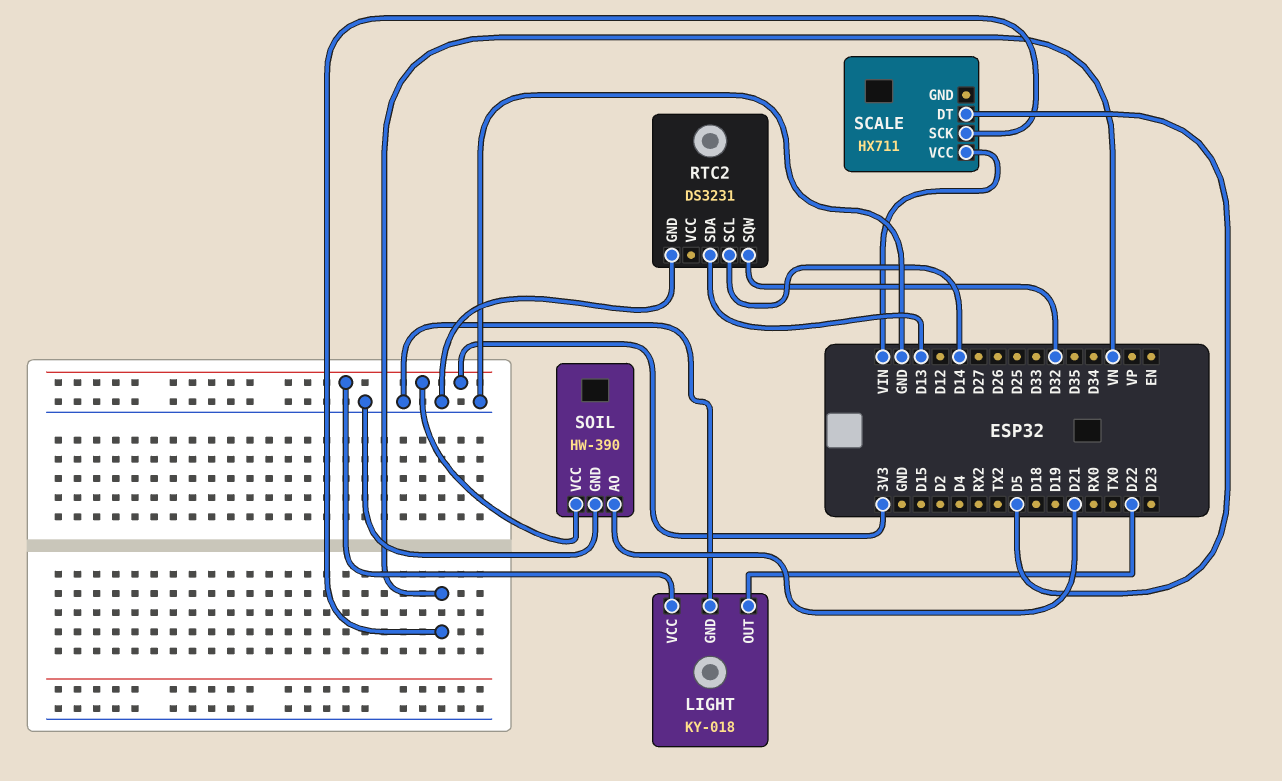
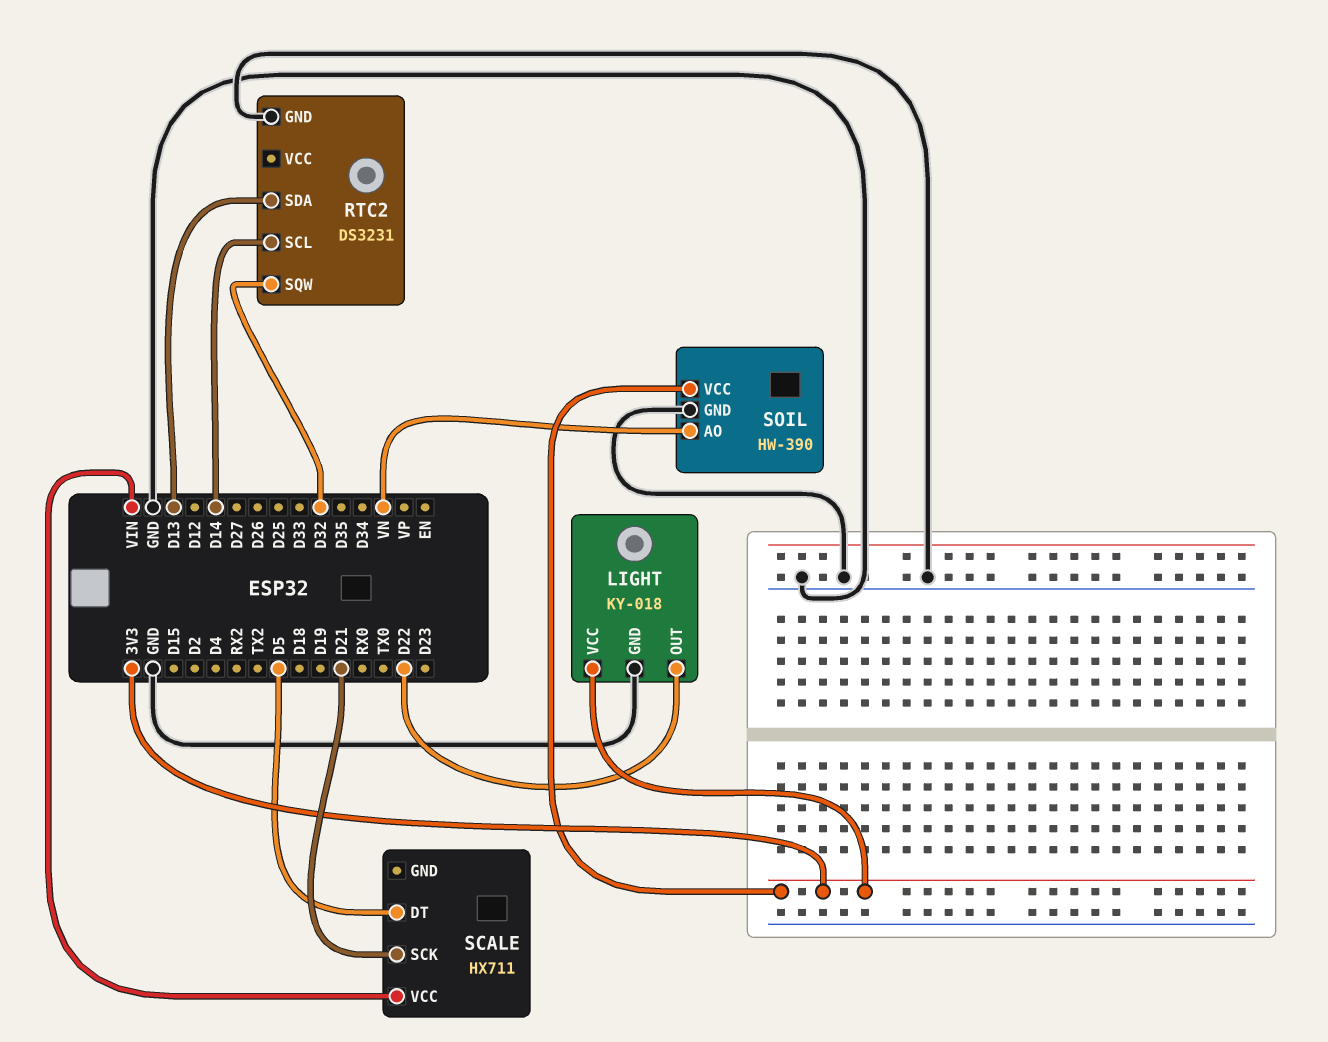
SCALE pin SCK: VN -> D21
SOIL pin AO: D21 -> VN

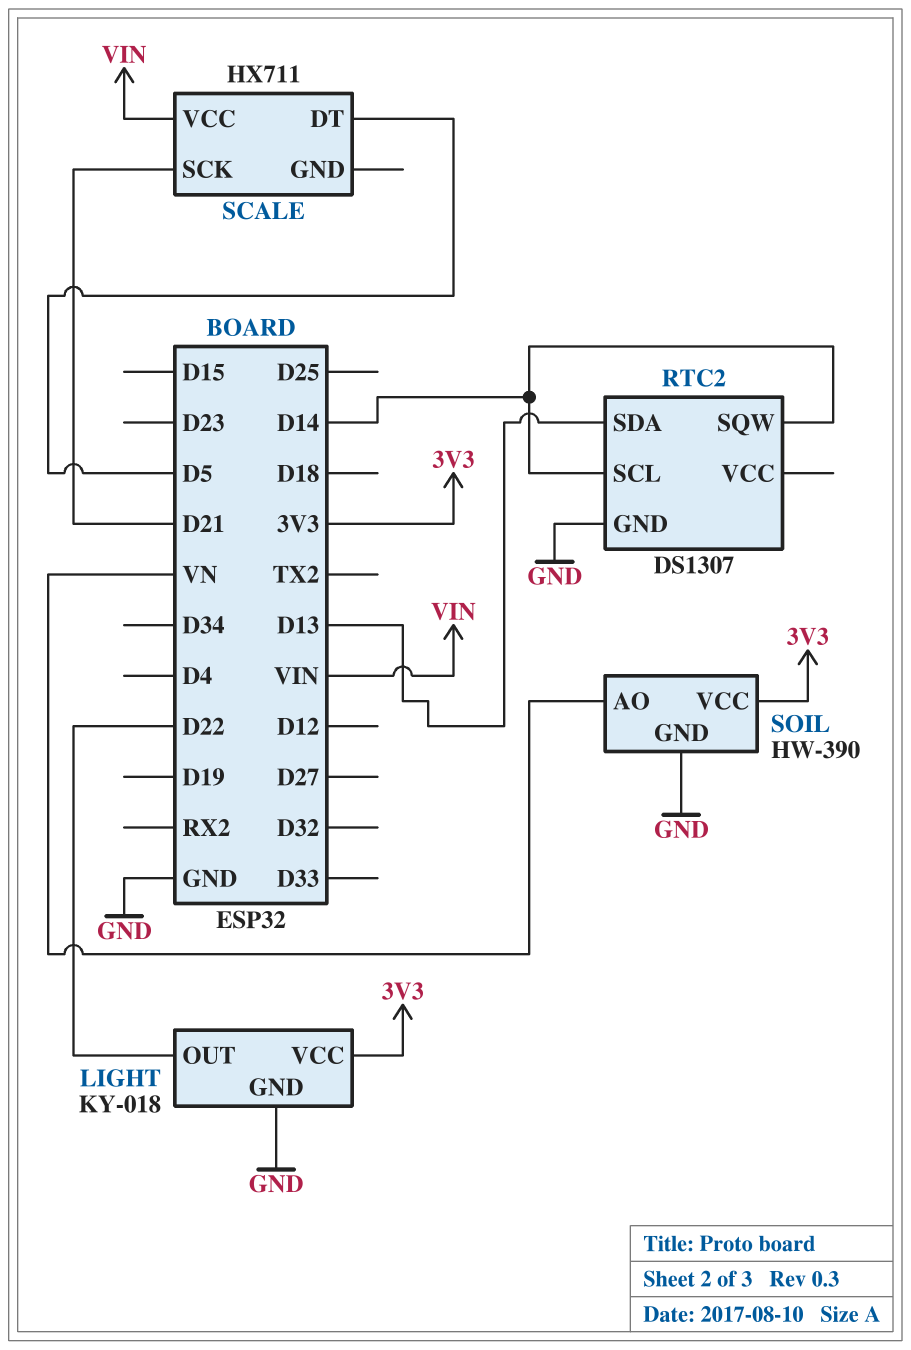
RTC2: DS3231 -> DS1307
RTC2 pin SQW: D32 -> D14

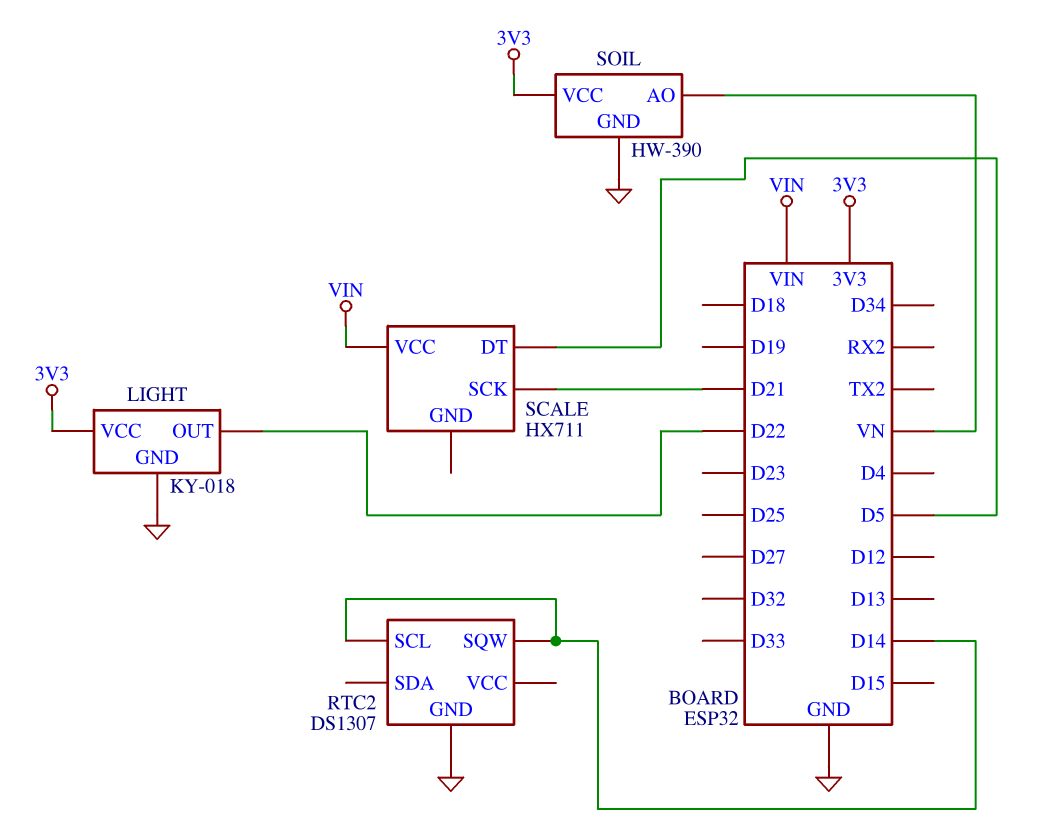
RTC2 pin SDA: D13 -> none

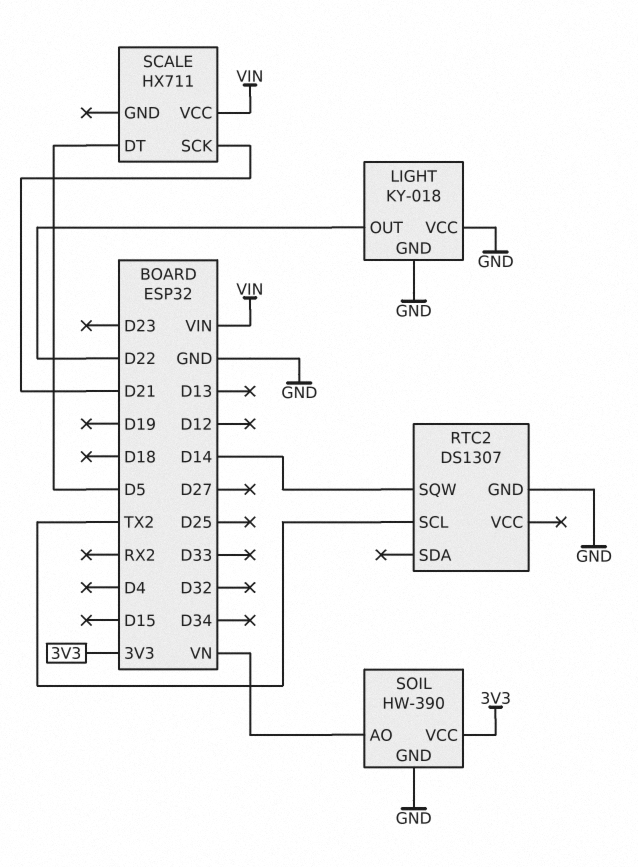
LIGHT pin VCC: 3V3 -> GND
RTC2 pin SCL: D14 -> TX2

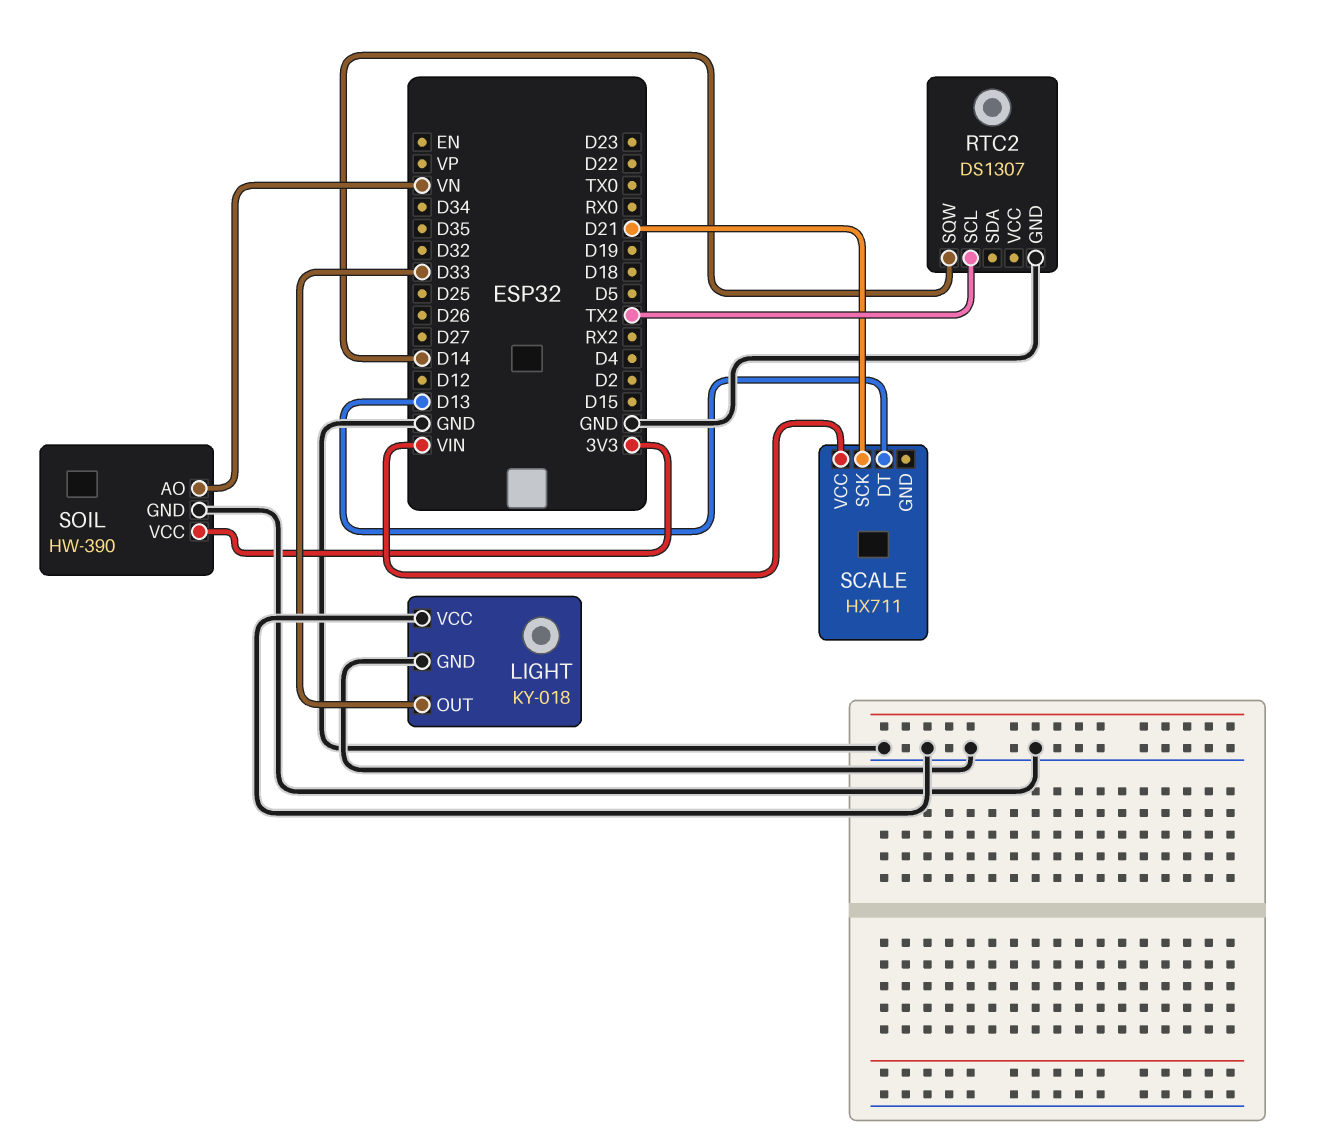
LIGHT pin OUT: D22 -> D33
SCALE pin DT: D5 -> D13

